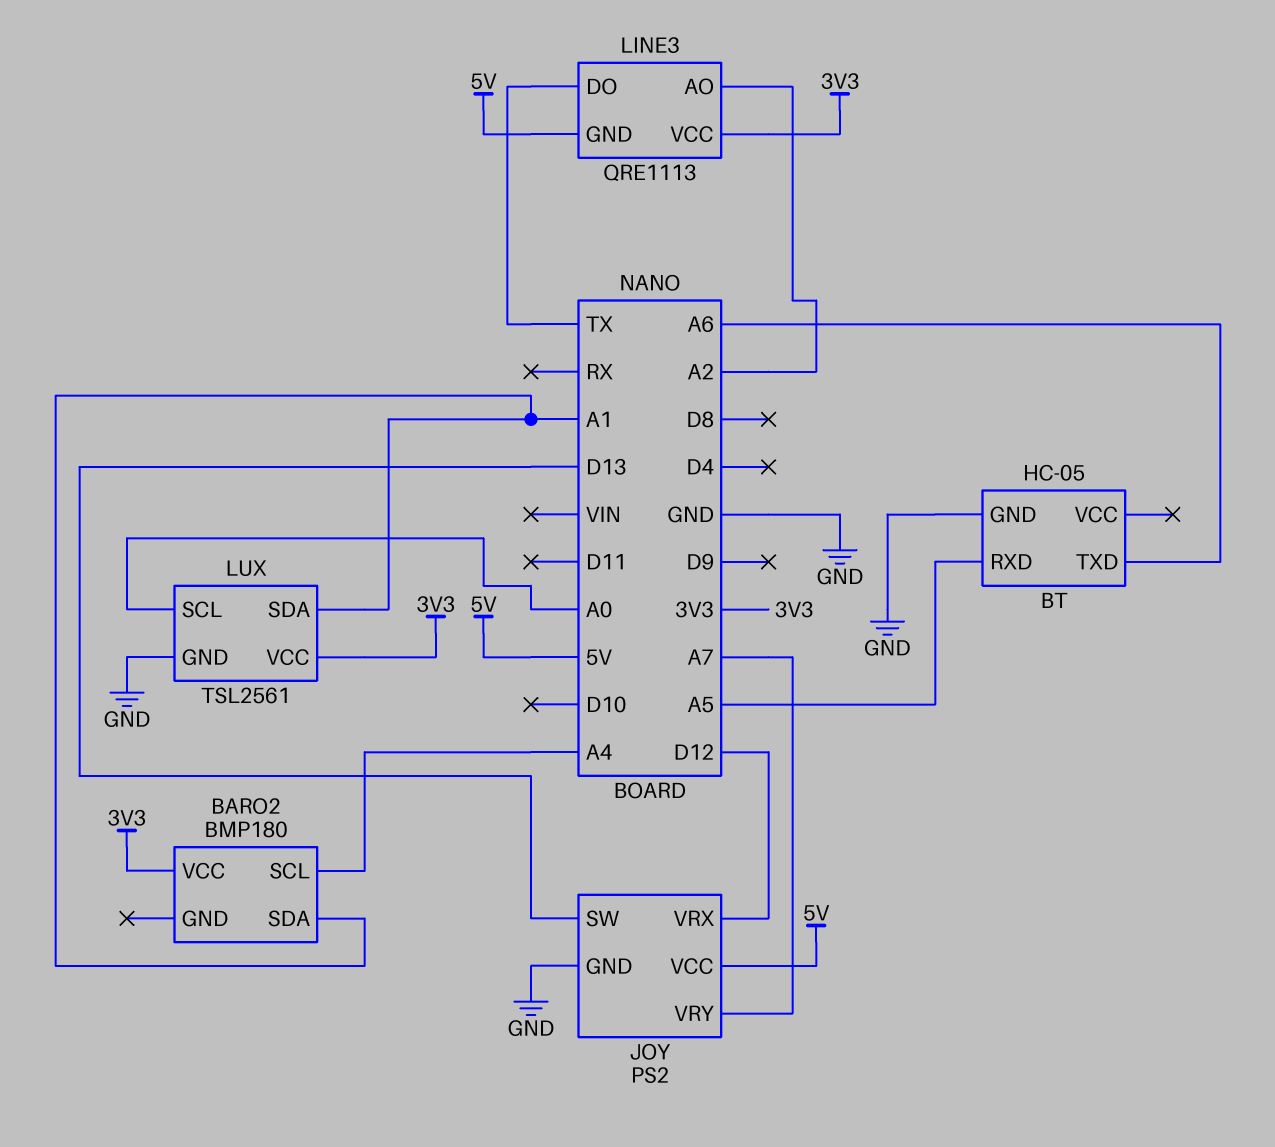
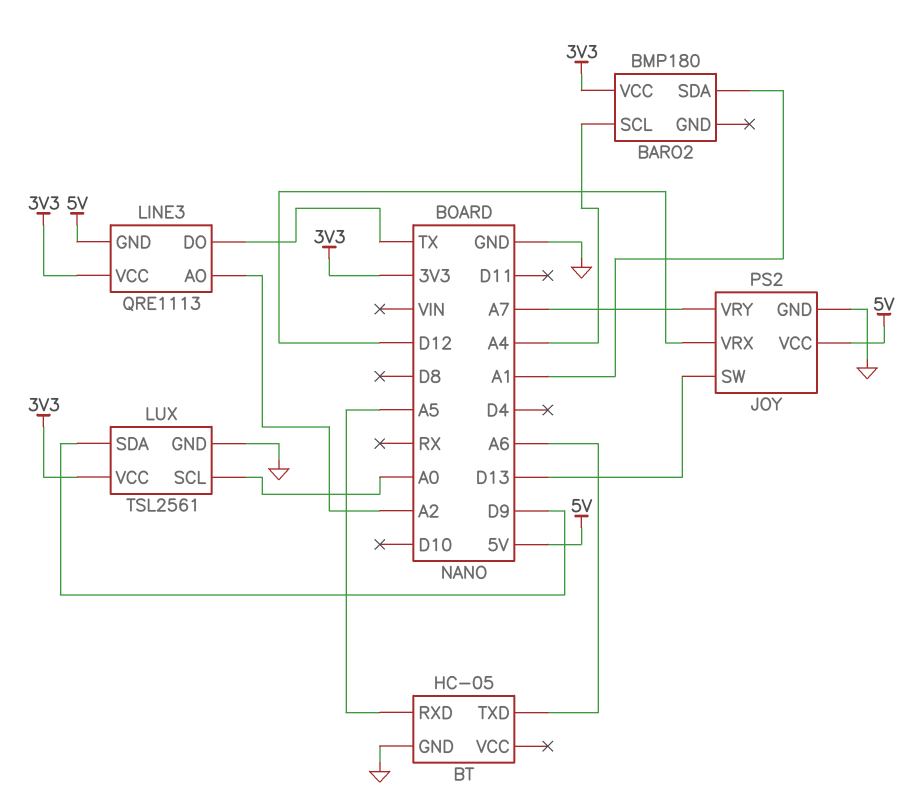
LUX pin SDA: A1 -> D9

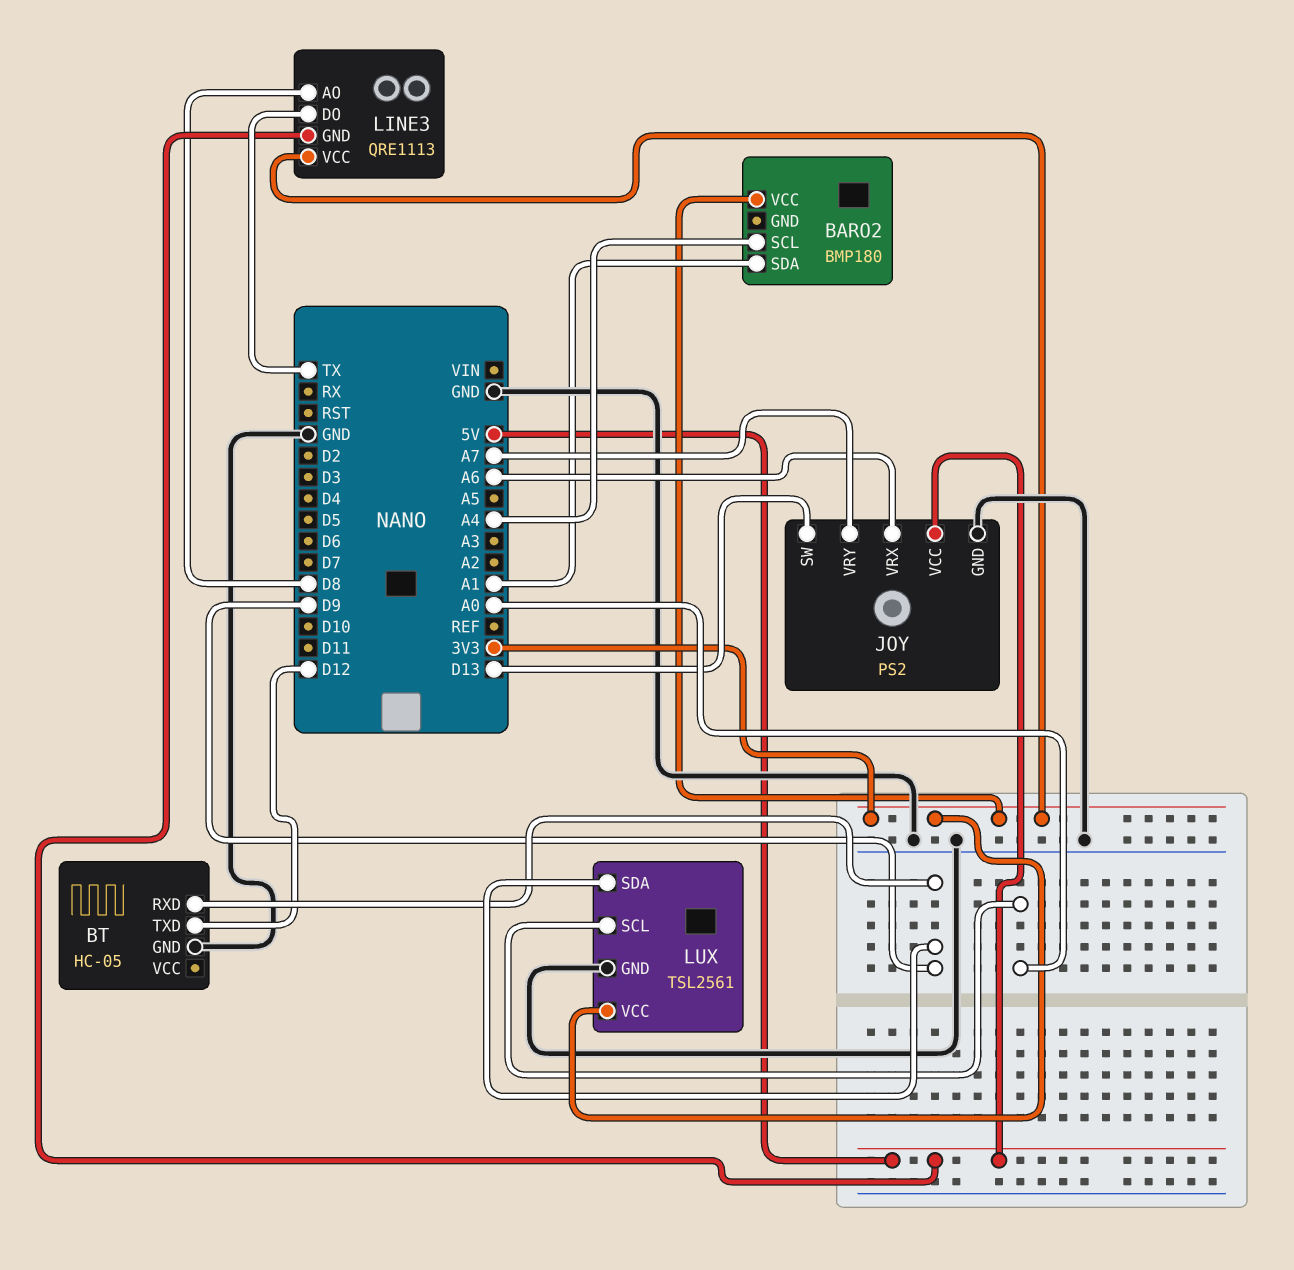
BT pin RXD: A5 -> D9
BT pin TXD: A6 -> D12
JOY pin VRX: D12 -> A6
LINE3 pin AO: A2 -> D8

